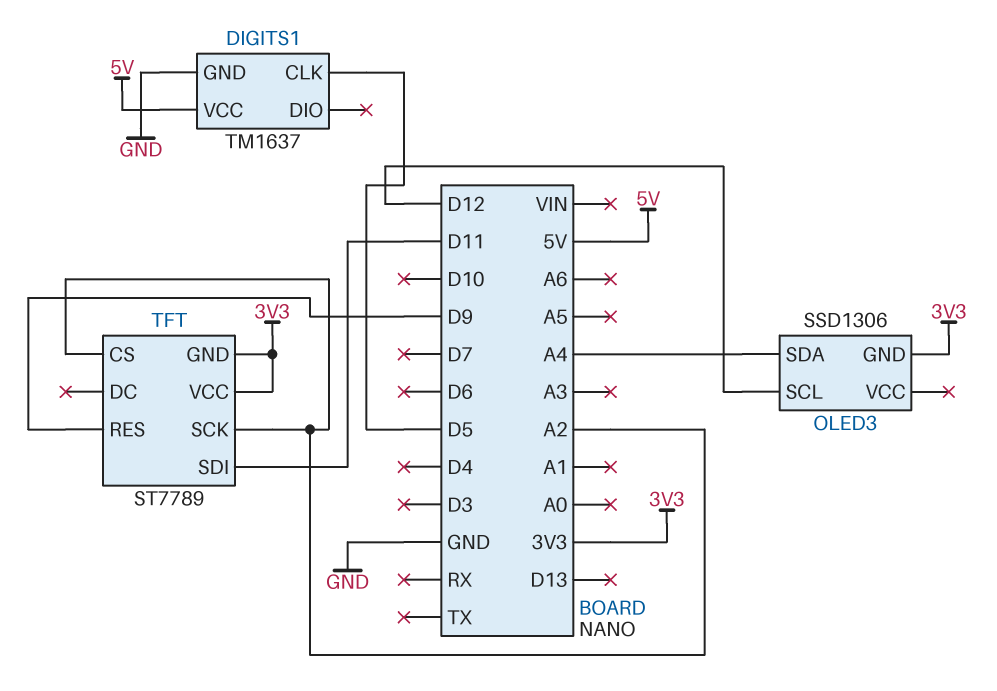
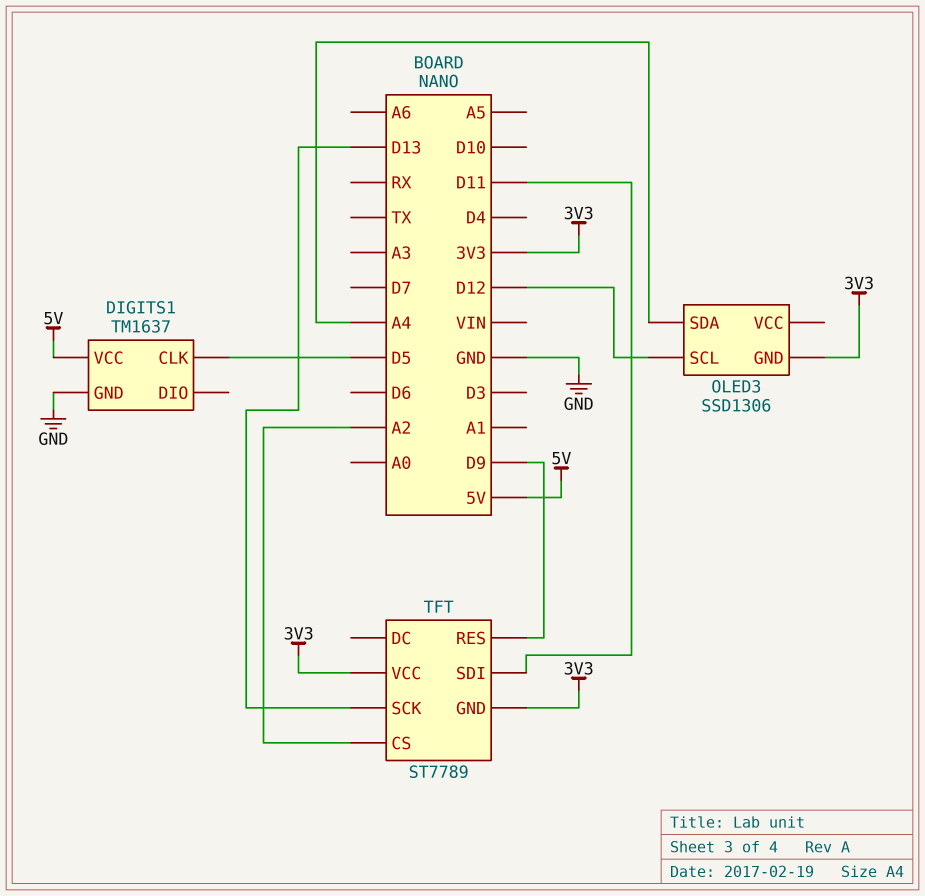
TFT pin SCK: A2 -> D13

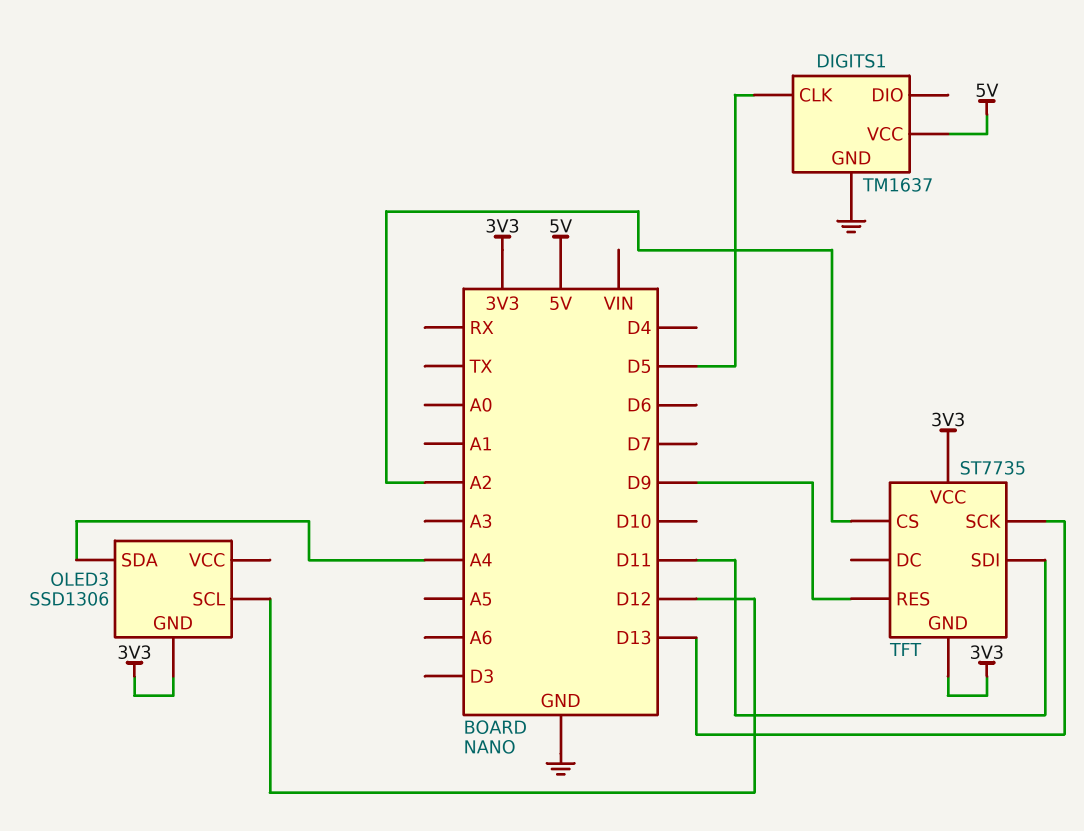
TFT: ST7789 -> ST7735

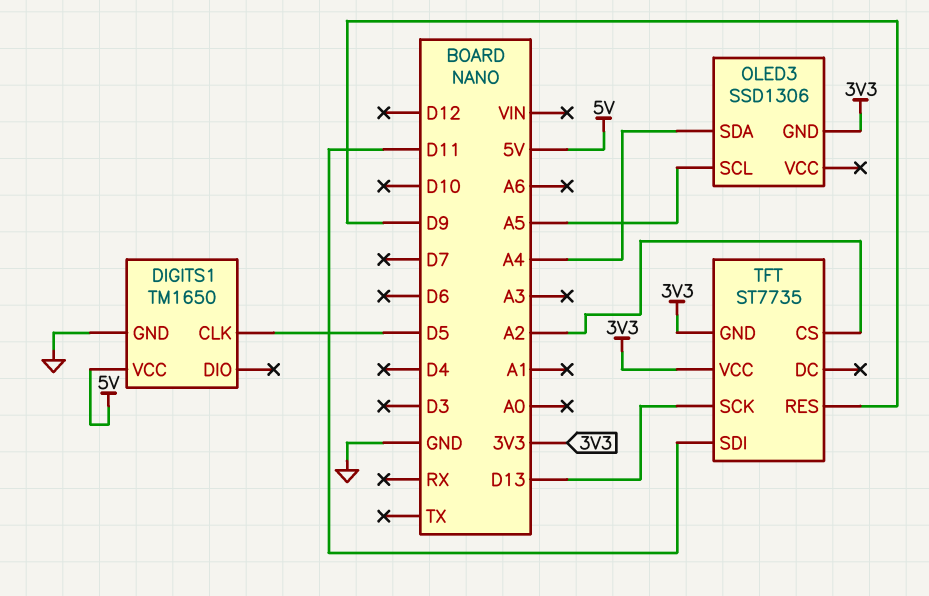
DIGITS1: TM1637 -> TM1650
OLED3 pin SCL: D12 -> A5

